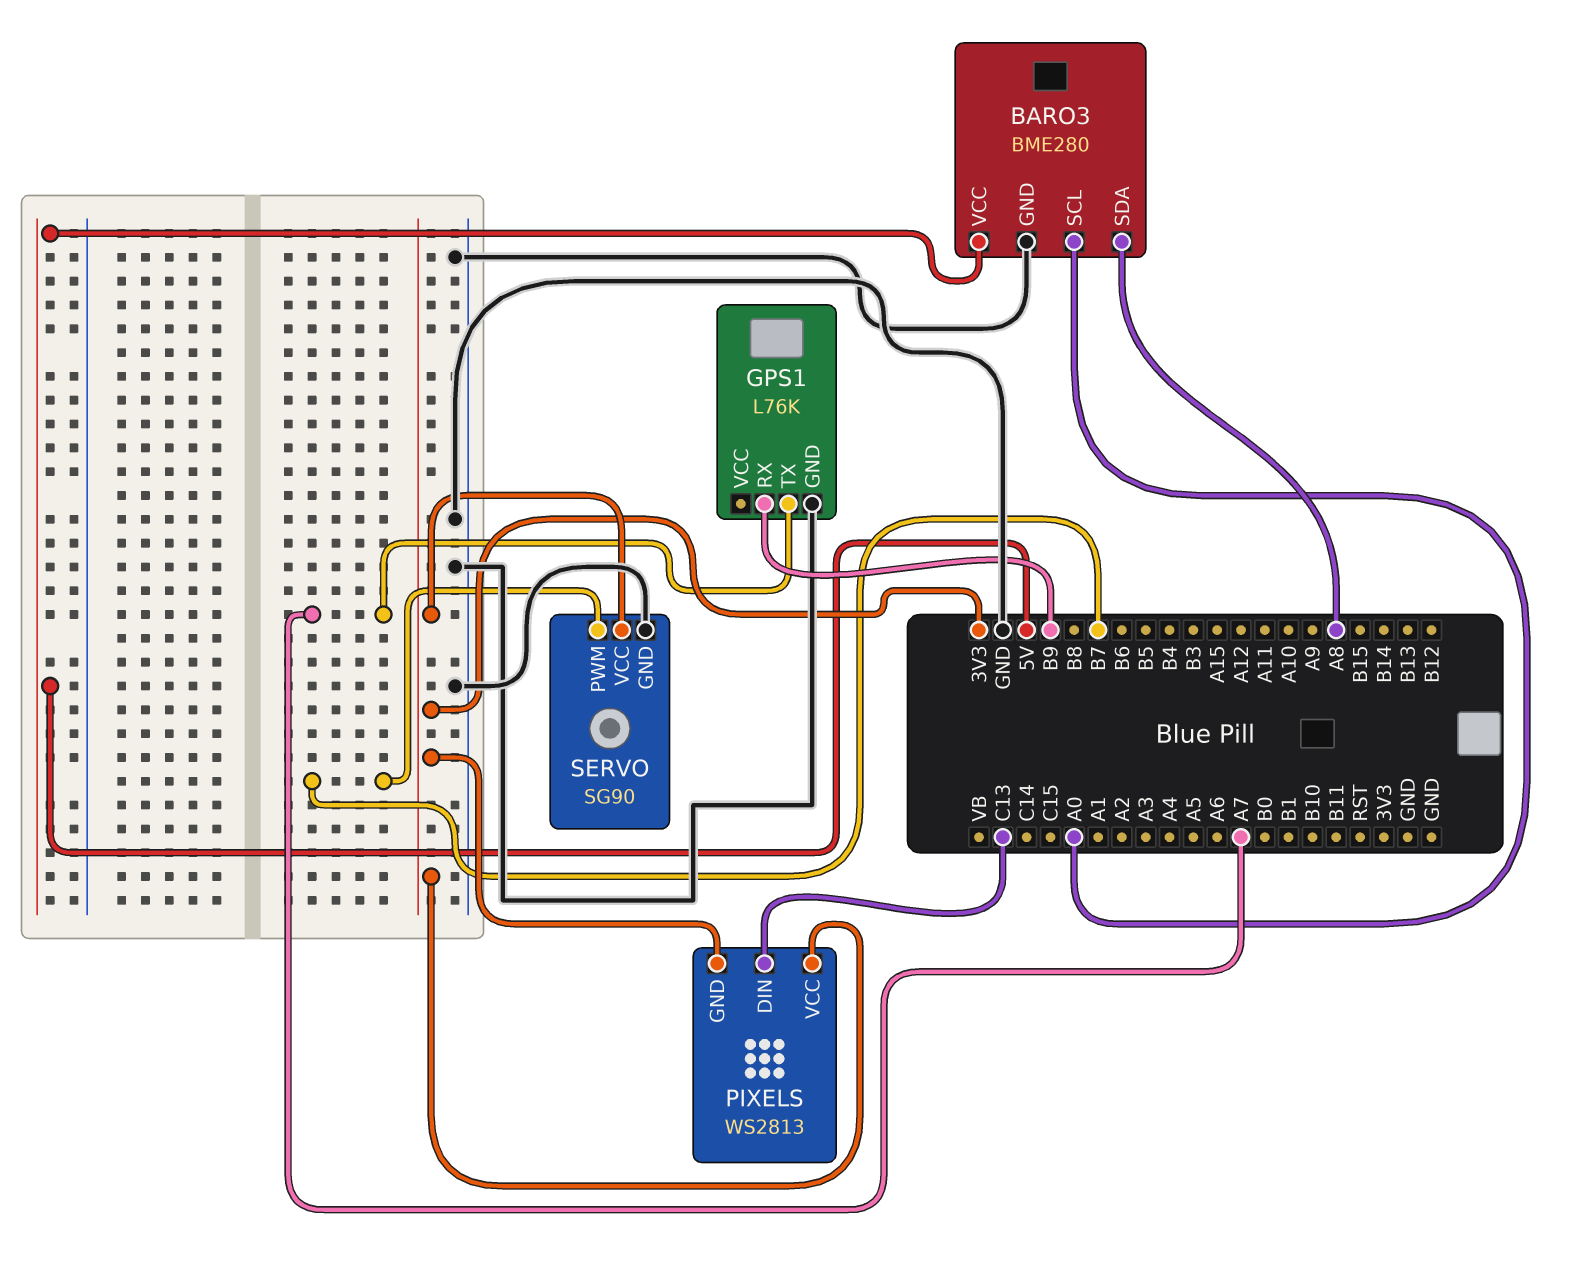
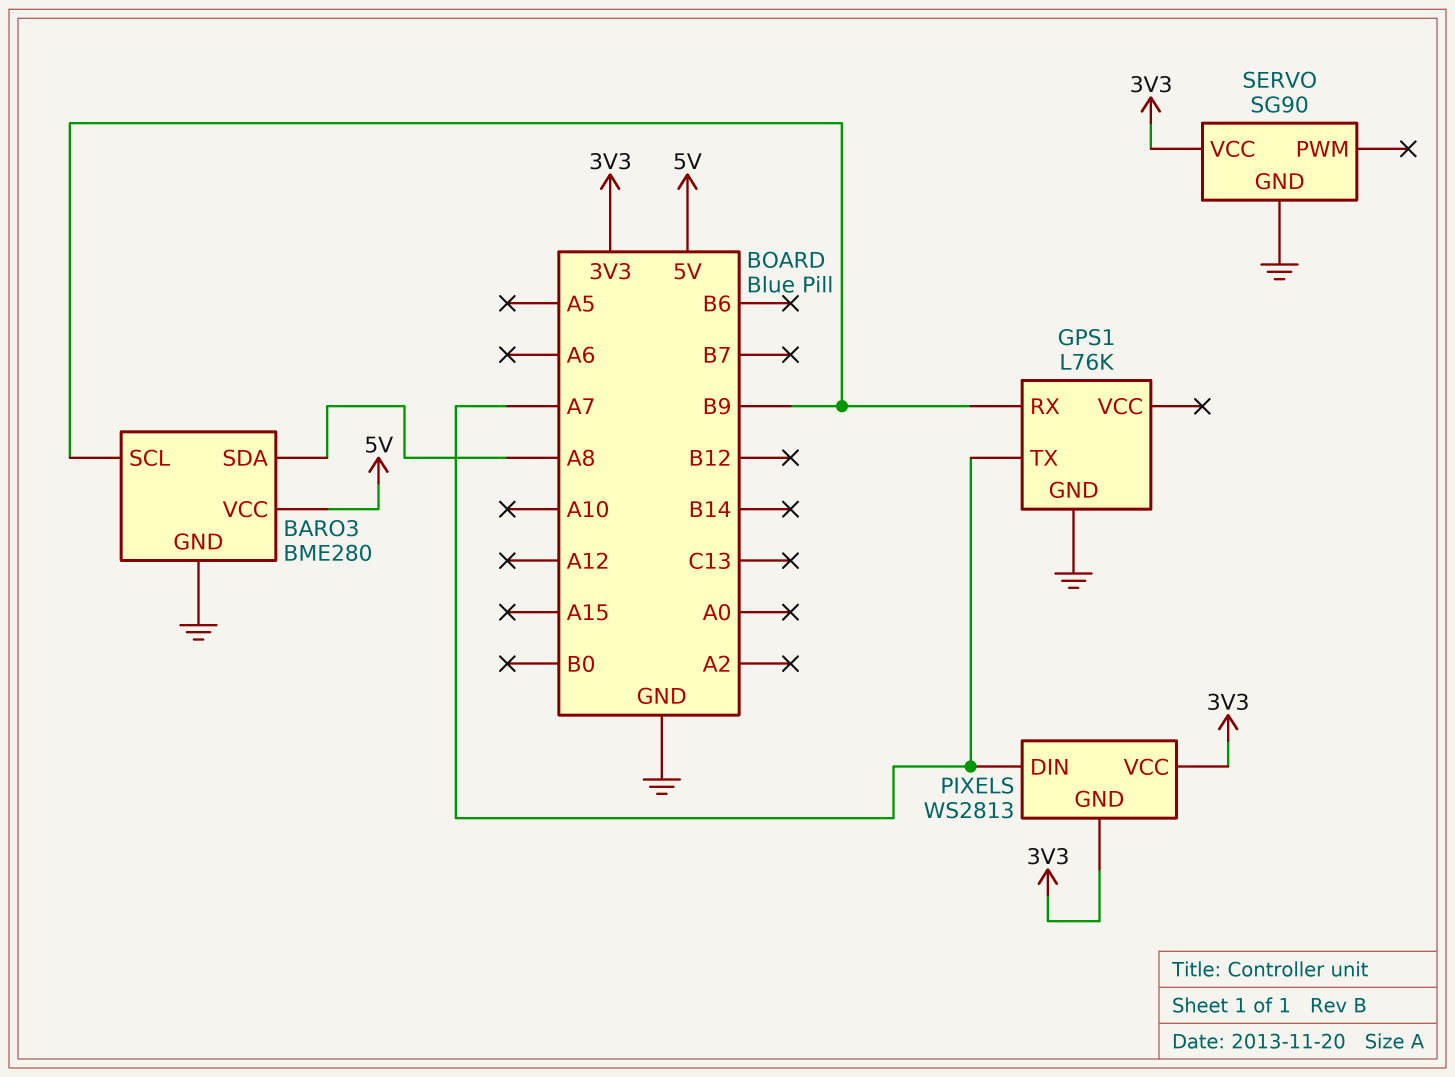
BARO3 pin SCL: A0 -> B9
PIXELS pin DIN: C13 -> A7
SERVO pin PWM: B7 -> none

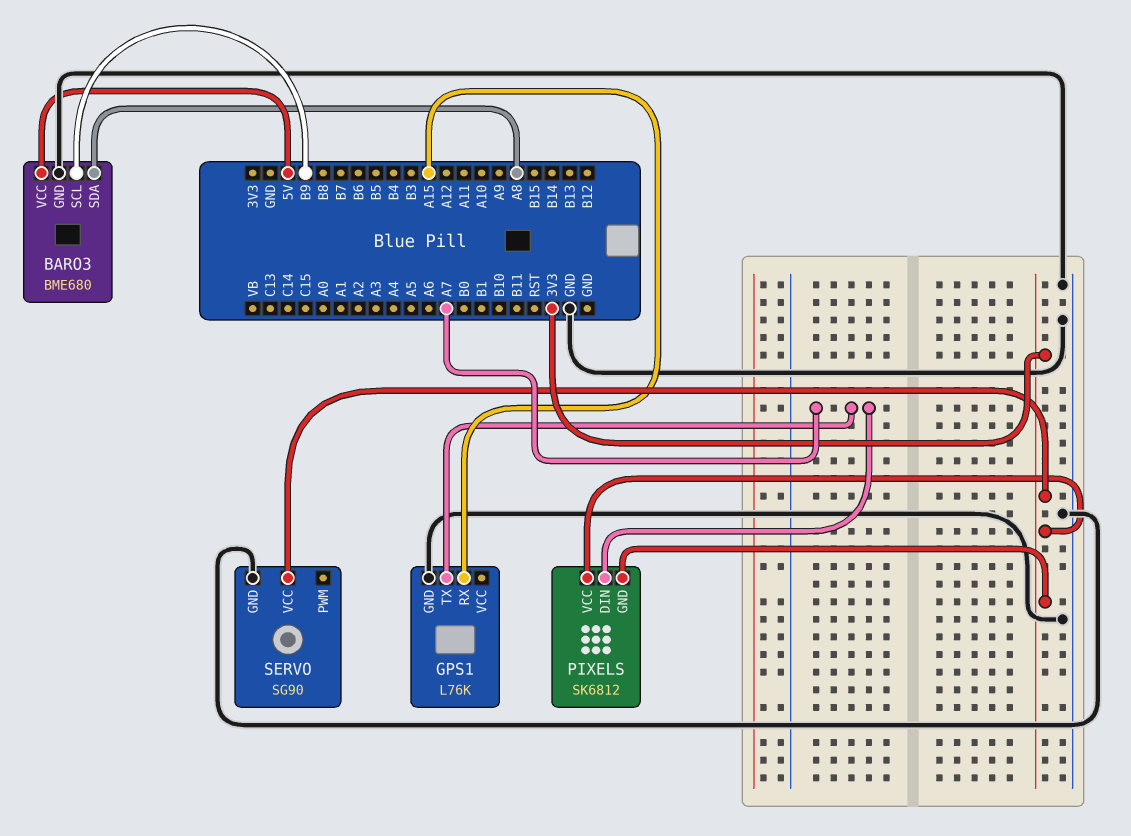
BARO3: BME280 -> BME680
GPS1 pin RX: B9 -> A15
PIXELS: WS2813 -> SK6812

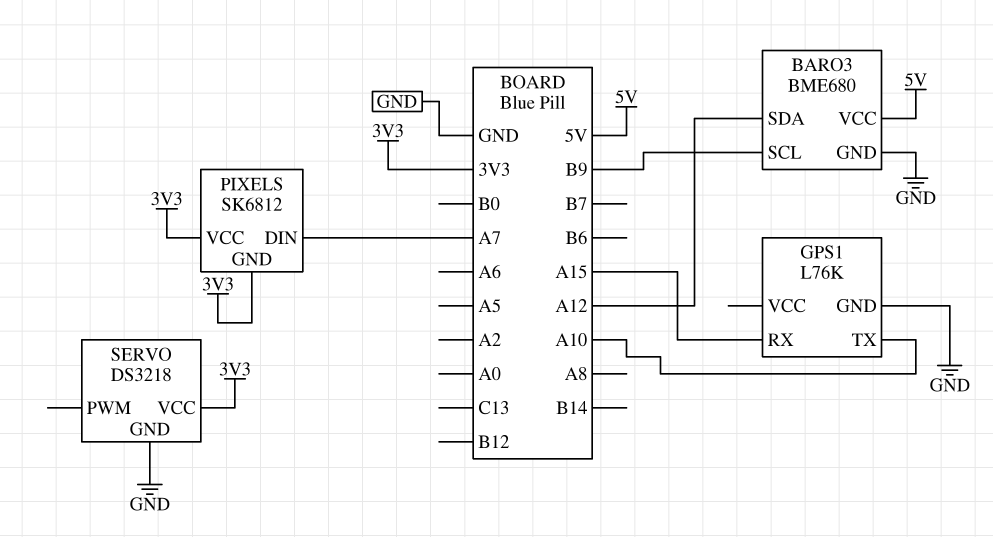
BARO3 pin SDA: A8 -> A12
GPS1 pin TX: A7 -> A10
SERVO: SG90 -> DS3218

